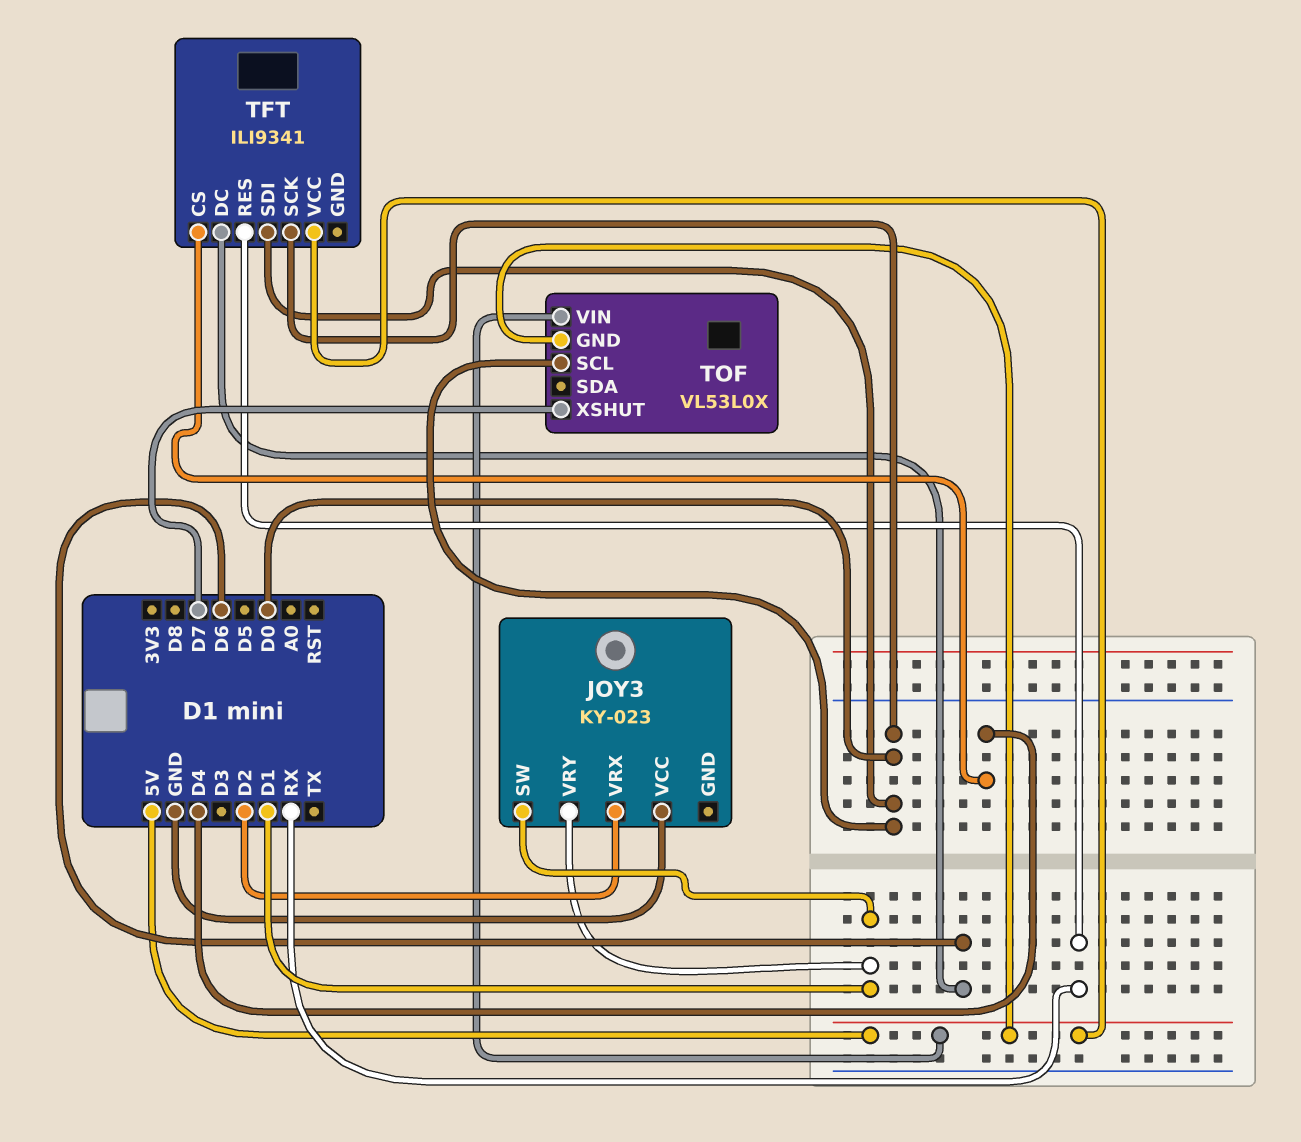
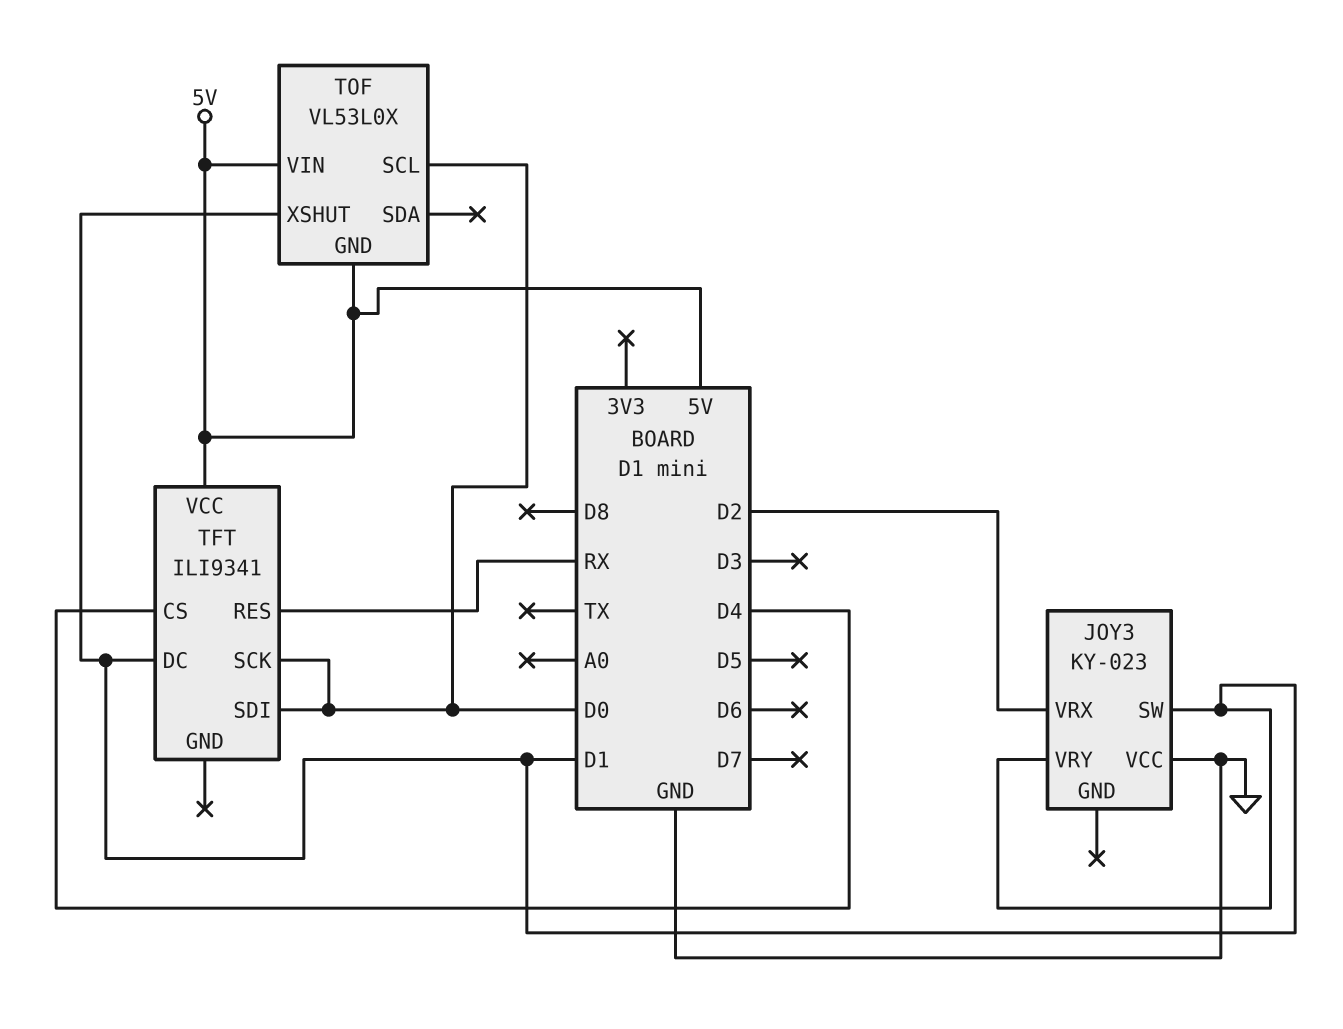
TFT pin DC: D6 -> D1
TOF pin XSHUT: D7 -> D1

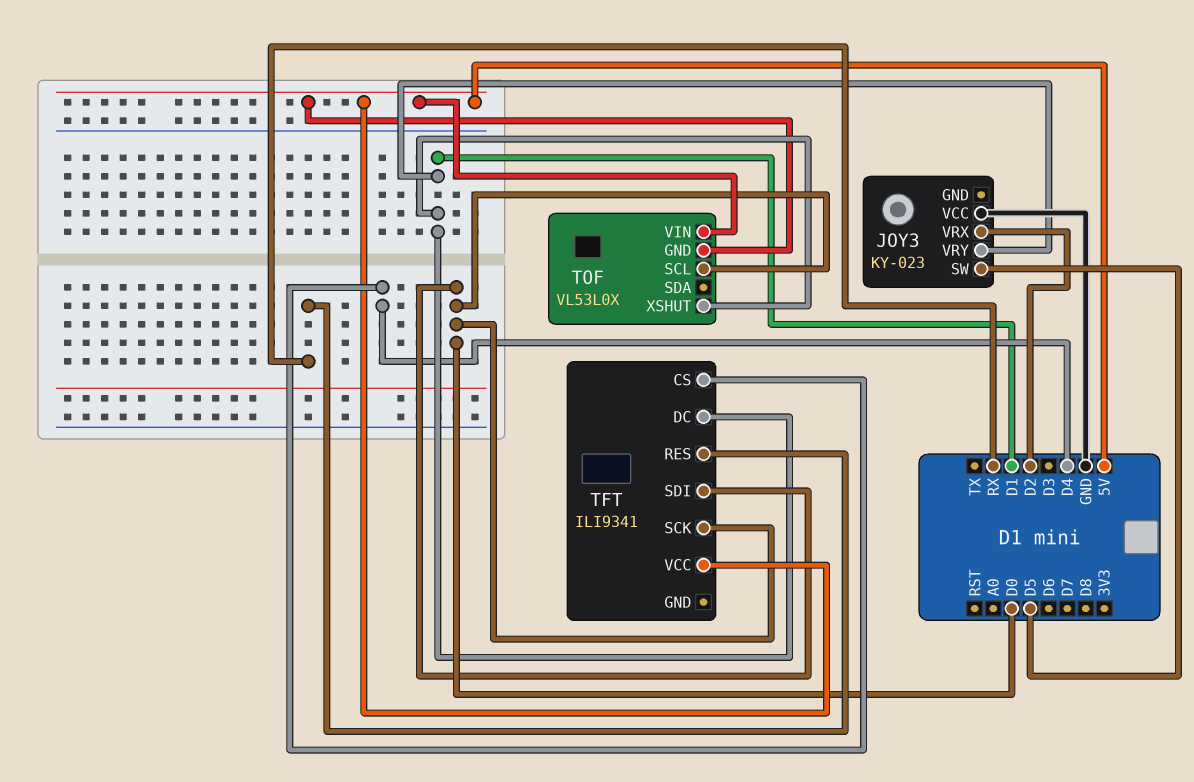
JOY3 pin SW: D1 -> D5

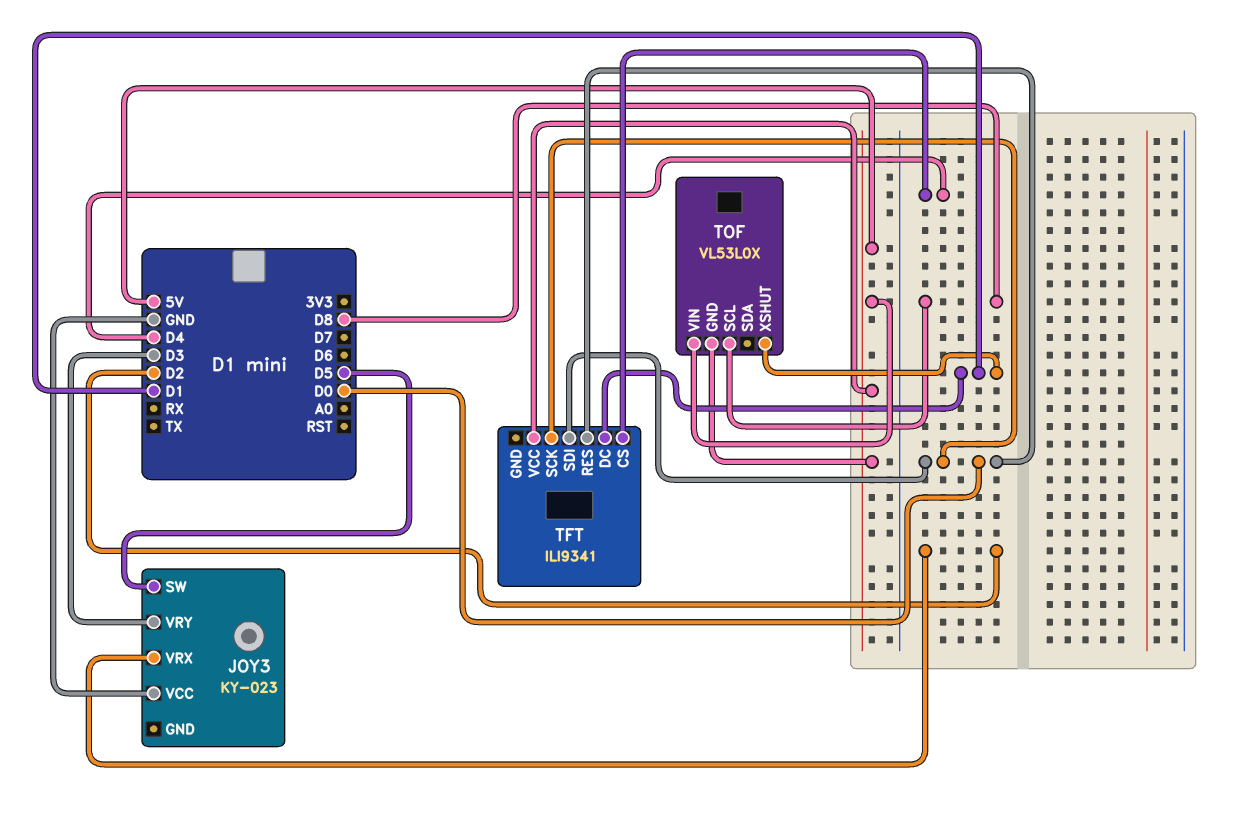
JOY3 pin VRY: D1 -> D3
TFT pin RES: RX -> D0
TOF pin SCL: D0 -> D8

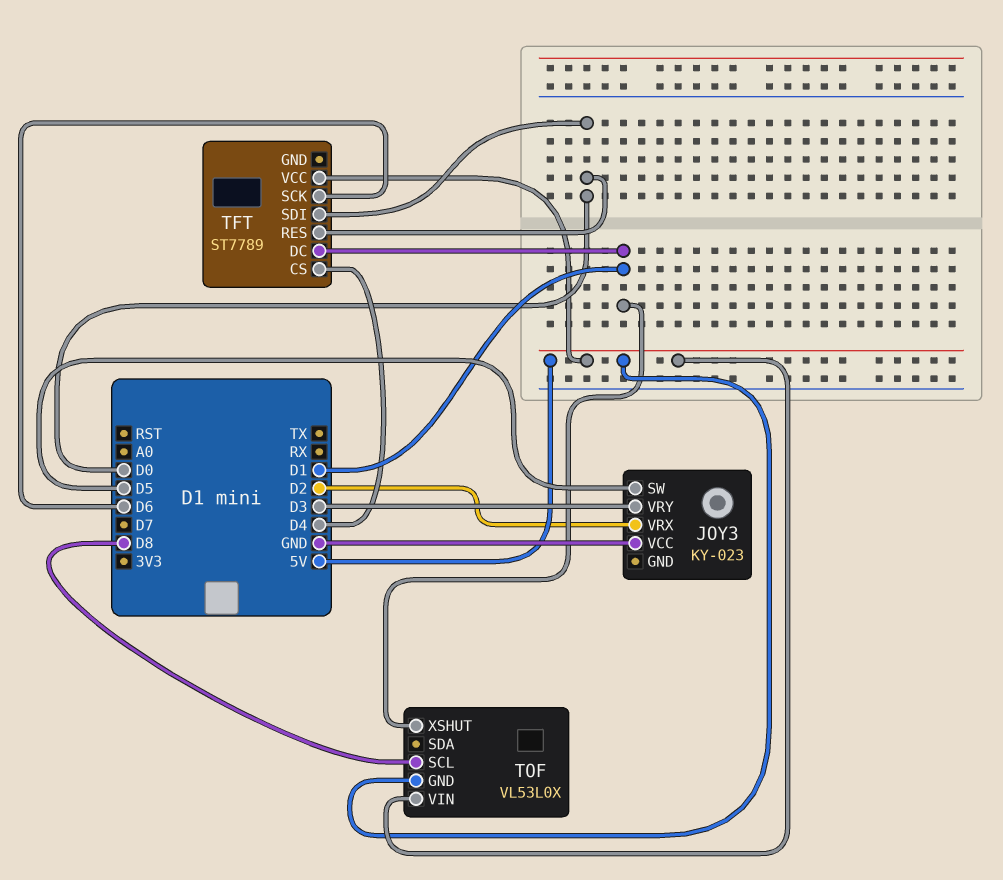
TFT: ILI9341 -> ST7789
TFT pin SCK: D0 -> D6

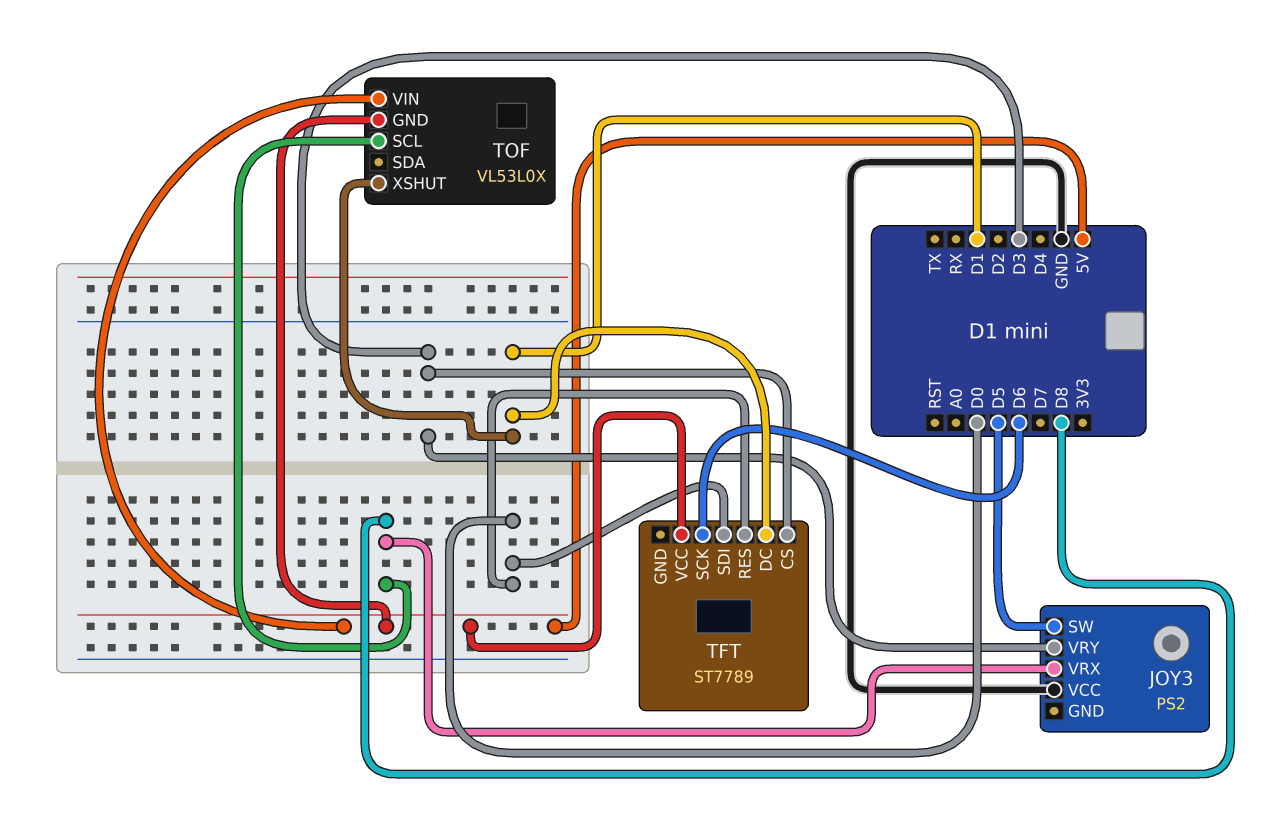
JOY3: KY-023 -> PS2
JOY3 pin VRX: D2 -> D8
TFT pin CS: D4 -> D3

